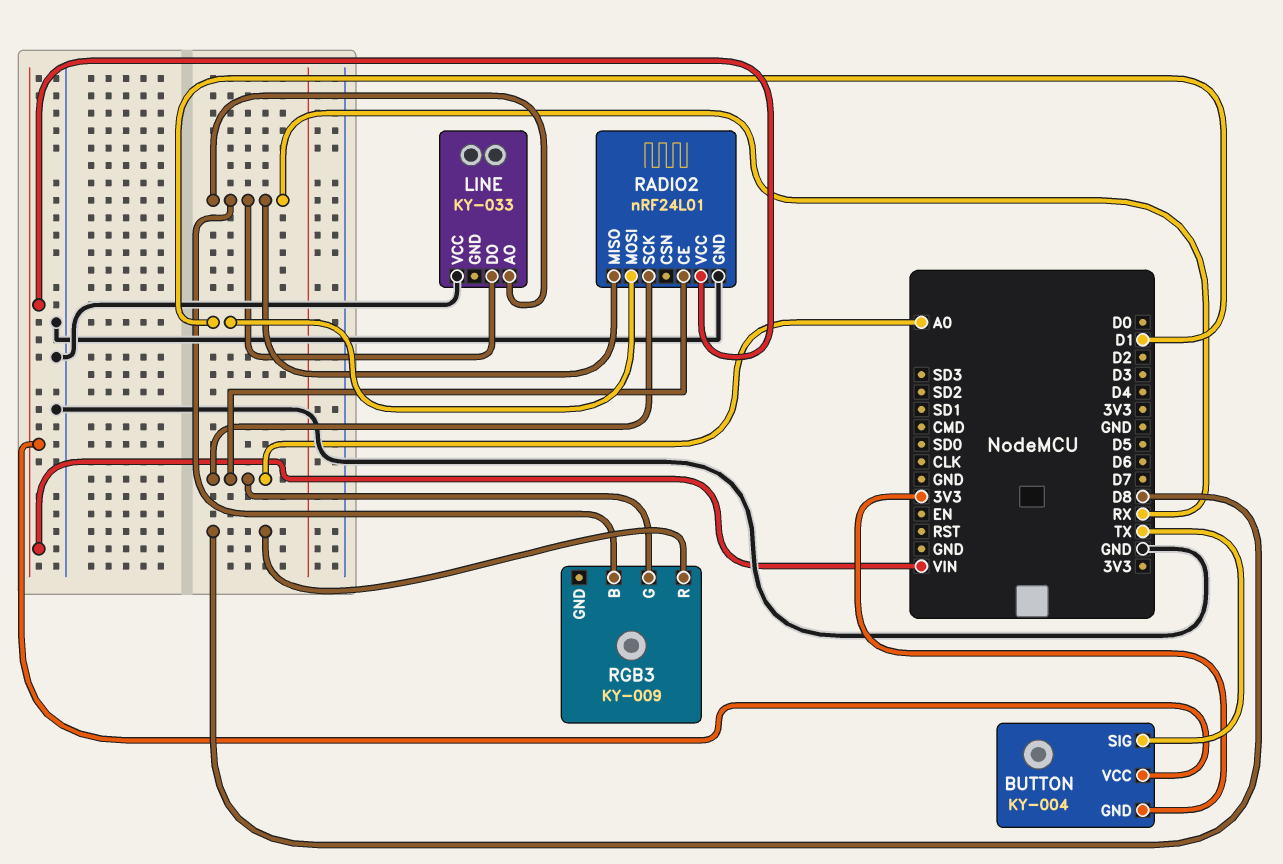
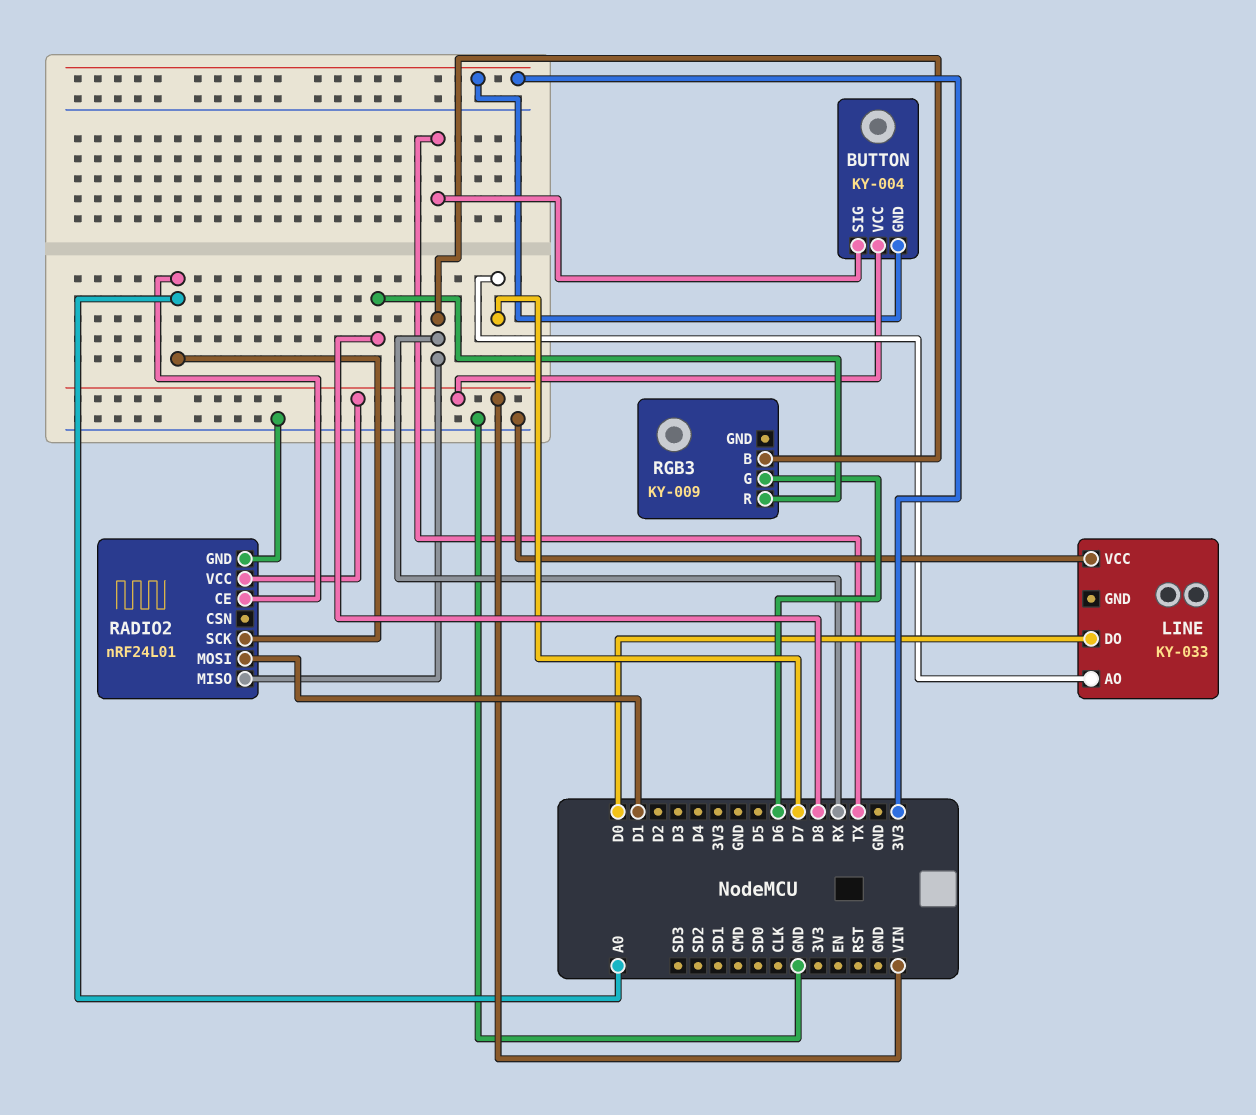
LINE pin AO: RX -> D7
LINE pin DO: RX -> D0
RGB3 pin G: A0 -> D6

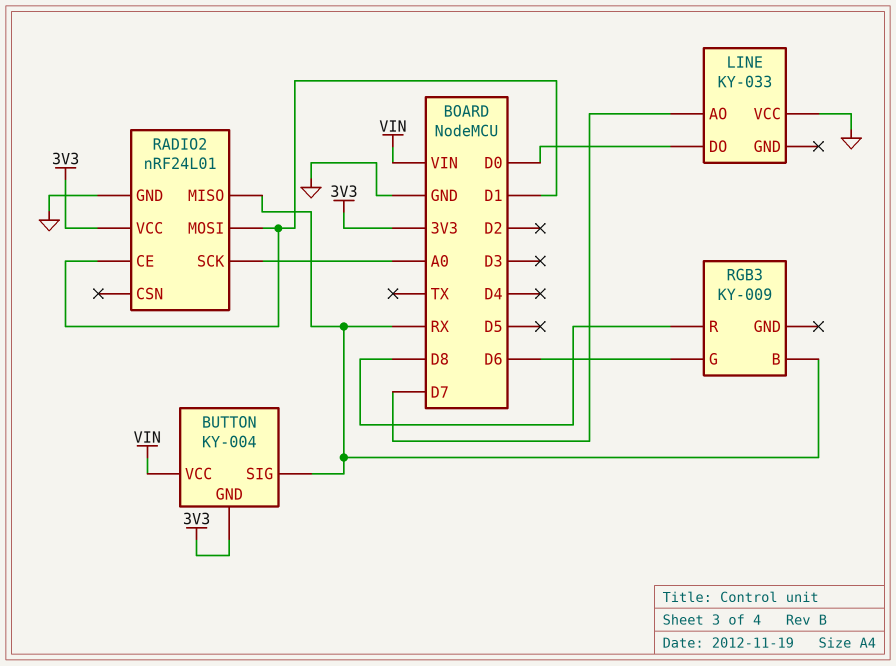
BUTTON pin SIG: TX -> RX
RADIO2 pin CE: A0 -> D1
RADIO2 pin VCC: VIN -> 3V3

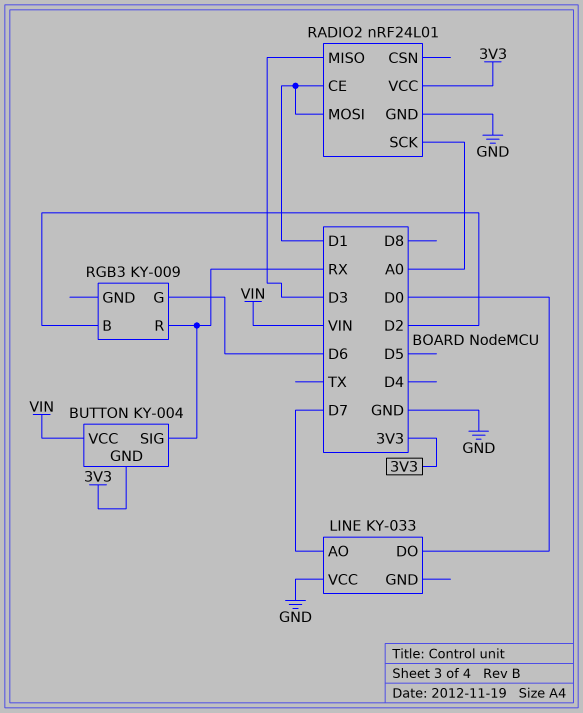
RADIO2 pin MISO: RX -> D3
RGB3 pin B: RX -> D2
RGB3 pin R: D8 -> RX

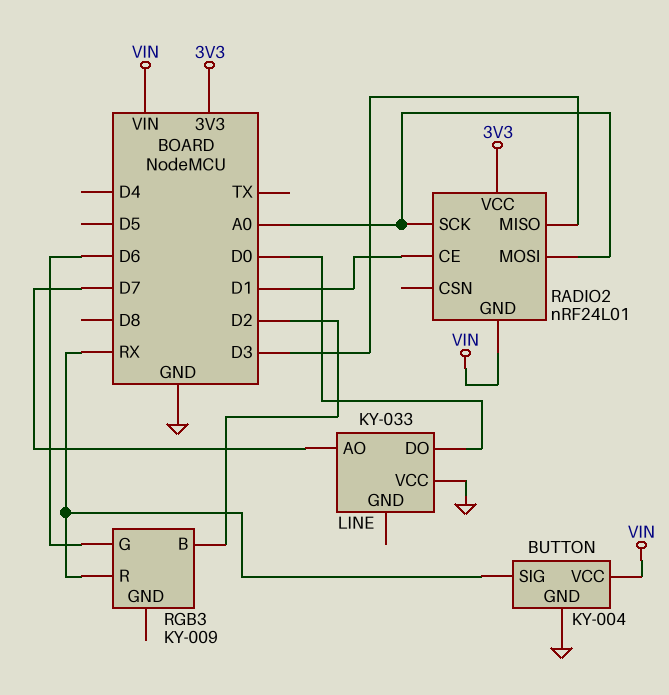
BUTTON pin GND: 3V3 -> GND
RADIO2 pin GND: GND -> VIN
RADIO2 pin MOSI: D1 -> A0

